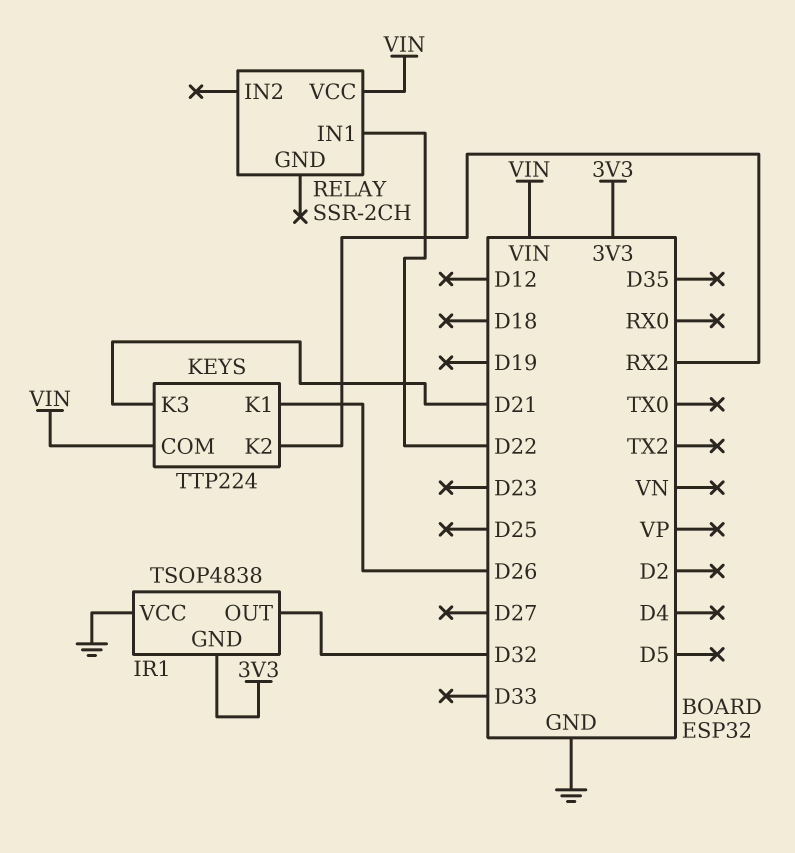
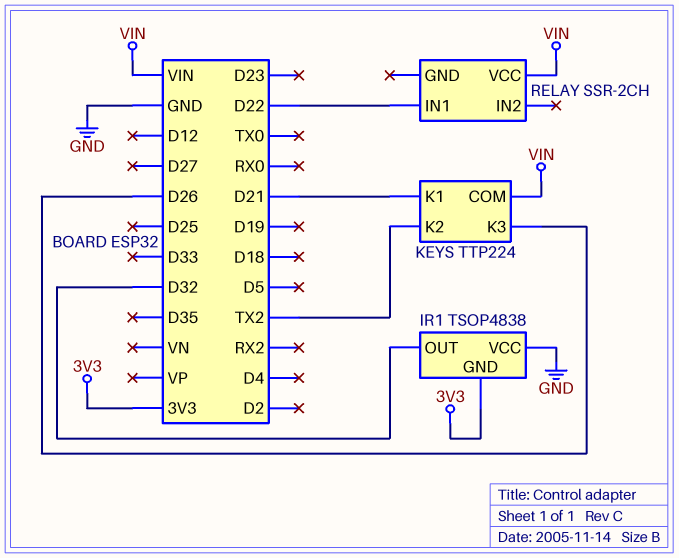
KEYS pin K1: D26 -> D21
KEYS pin K2: RX2 -> TX2
KEYS pin K3: D21 -> D26

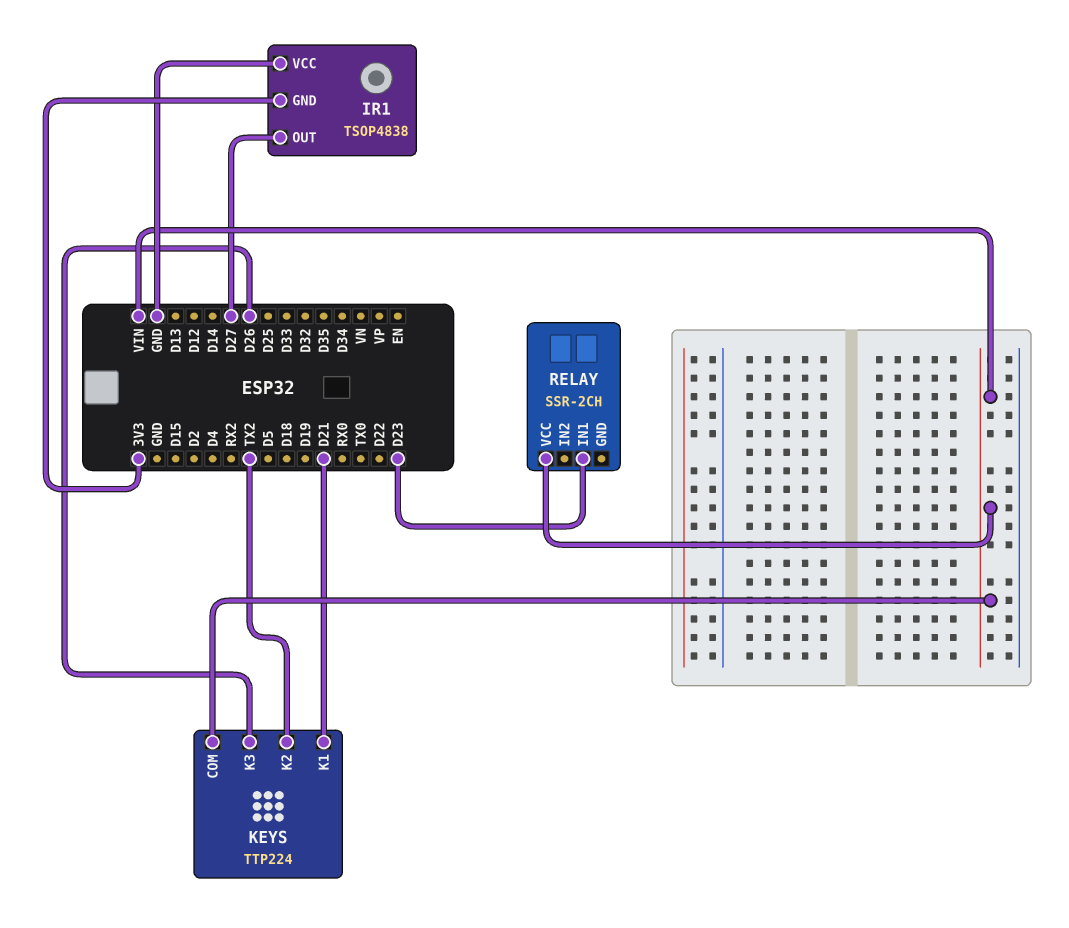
IR1 pin OUT: D32 -> D27
RELAY pin IN1: D22 -> D23

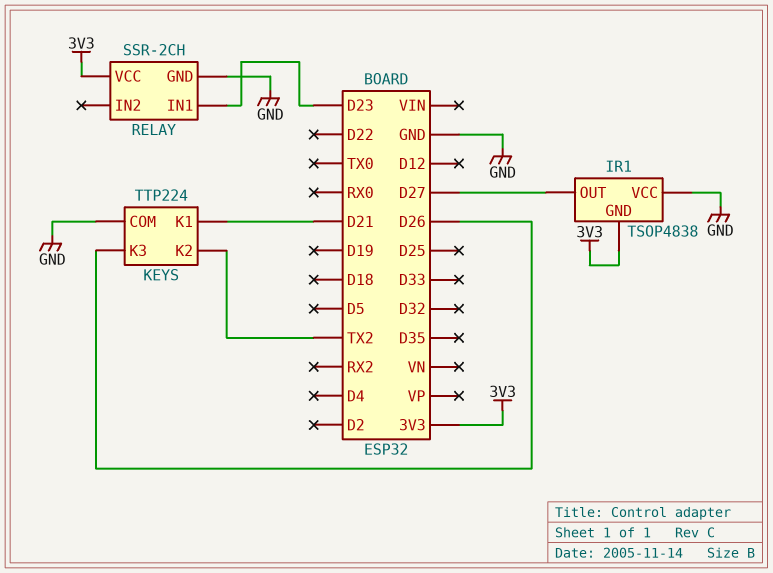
KEYS pin COM: VIN -> GND
RELAY pin GND: none -> GND
RELAY pin VCC: VIN -> 3V3

